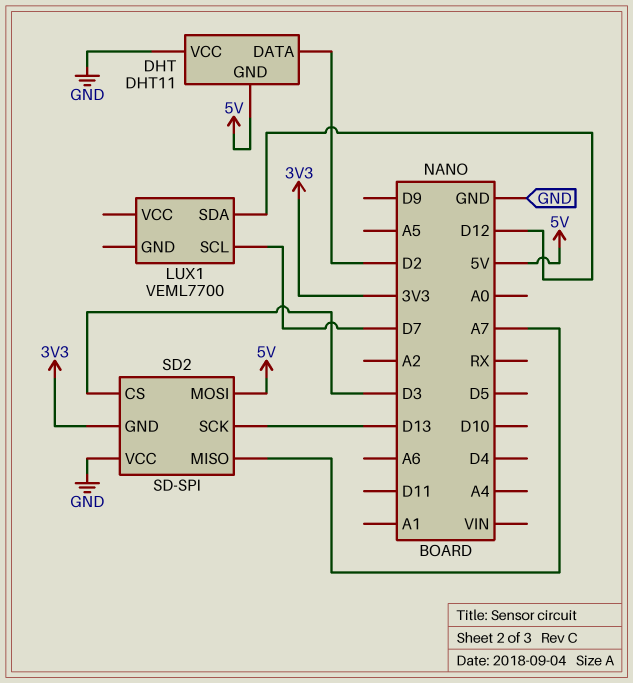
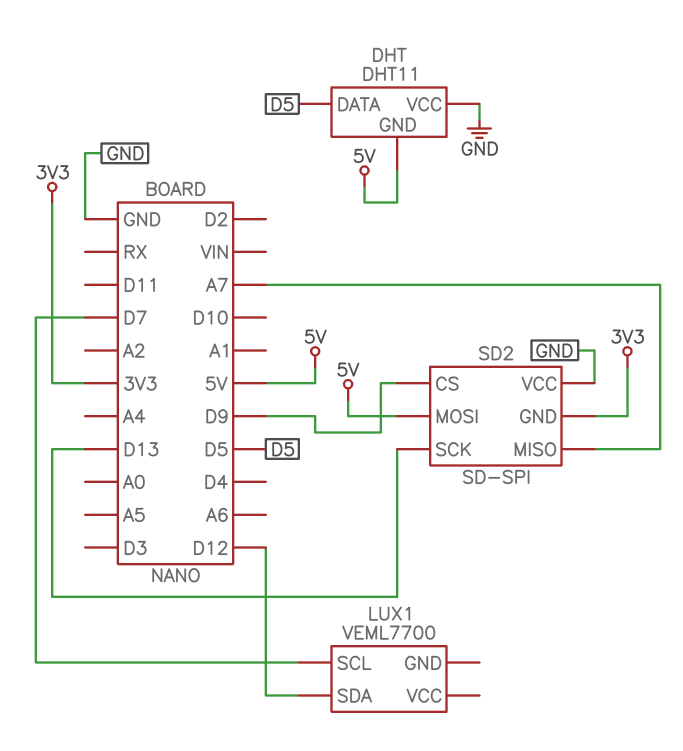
DHT pin DATA: D2 -> D5
SD2 pin CS: D3 -> D9

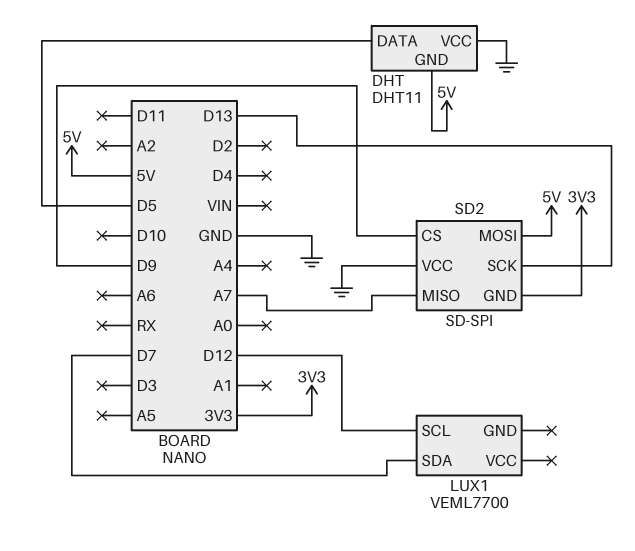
LUX1 pin SCL: D7 -> D12
LUX1 pin SDA: D12 -> D7

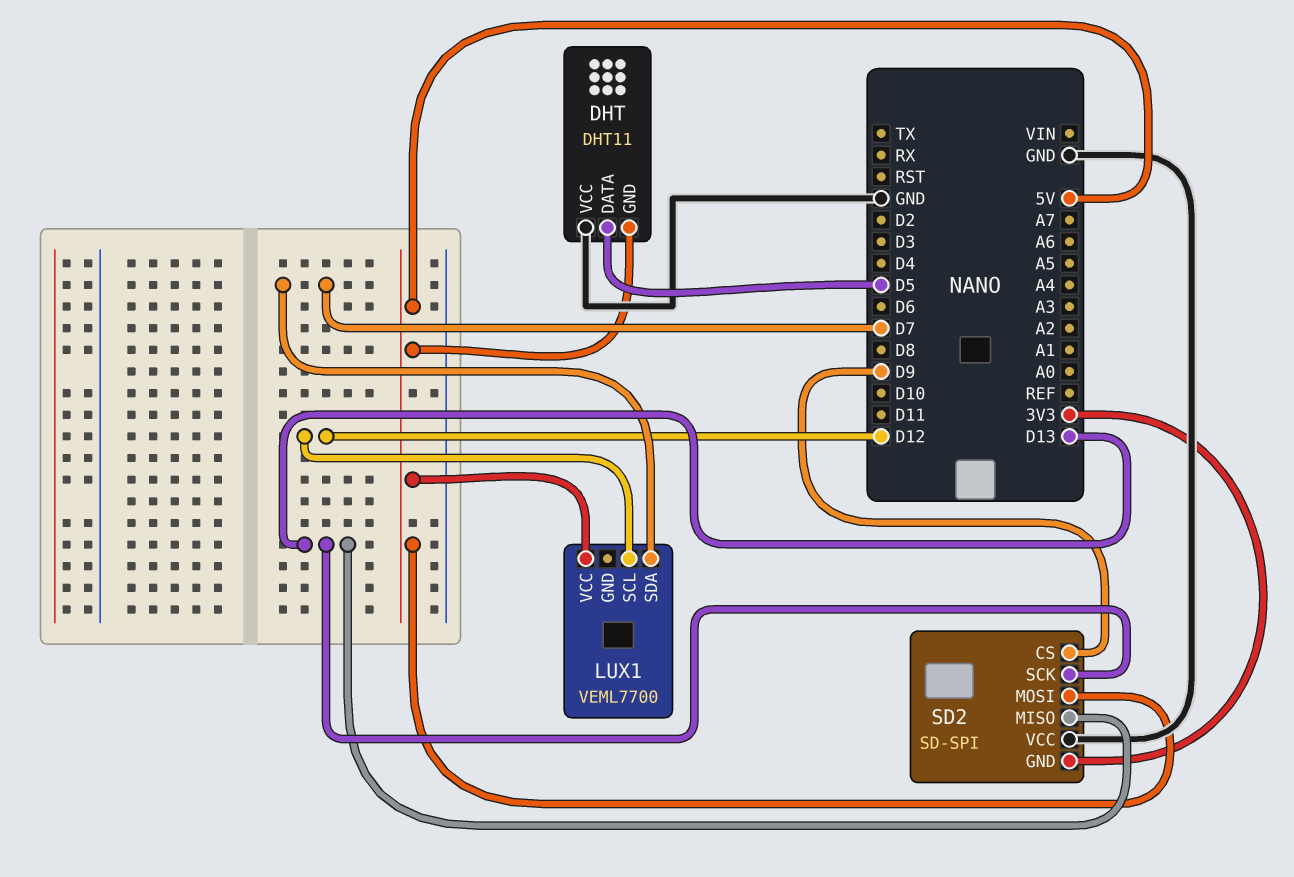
LUX1 pin VCC: none -> 5V
SD2 pin MISO: A7 -> D13

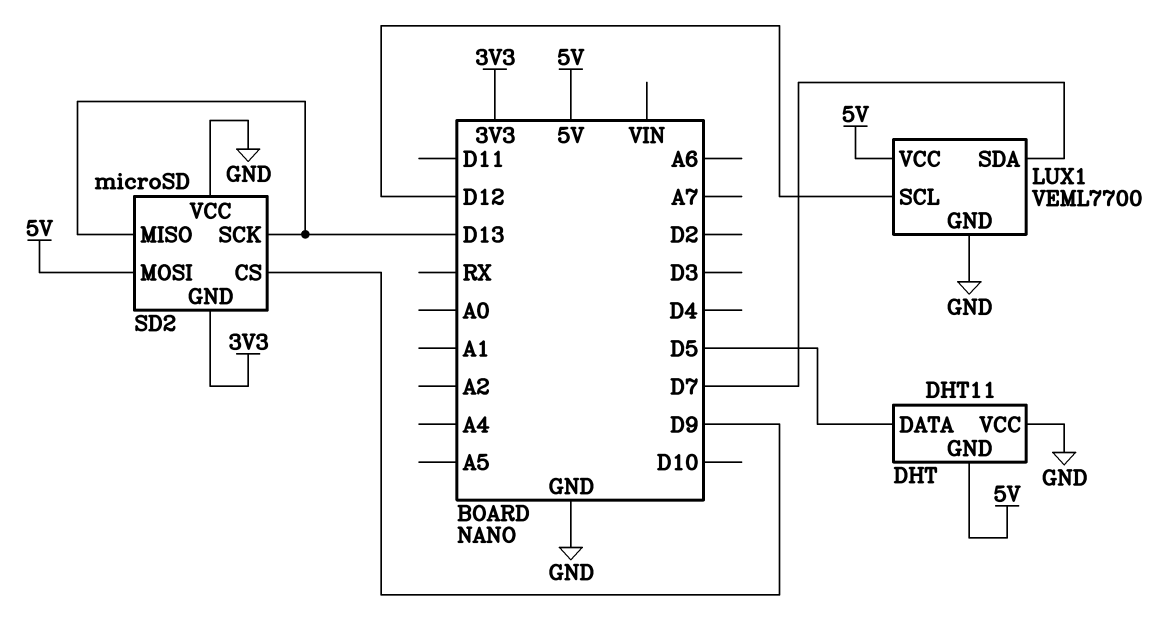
LUX1 pin GND: none -> GND
SD2: SD-SPI -> microSD

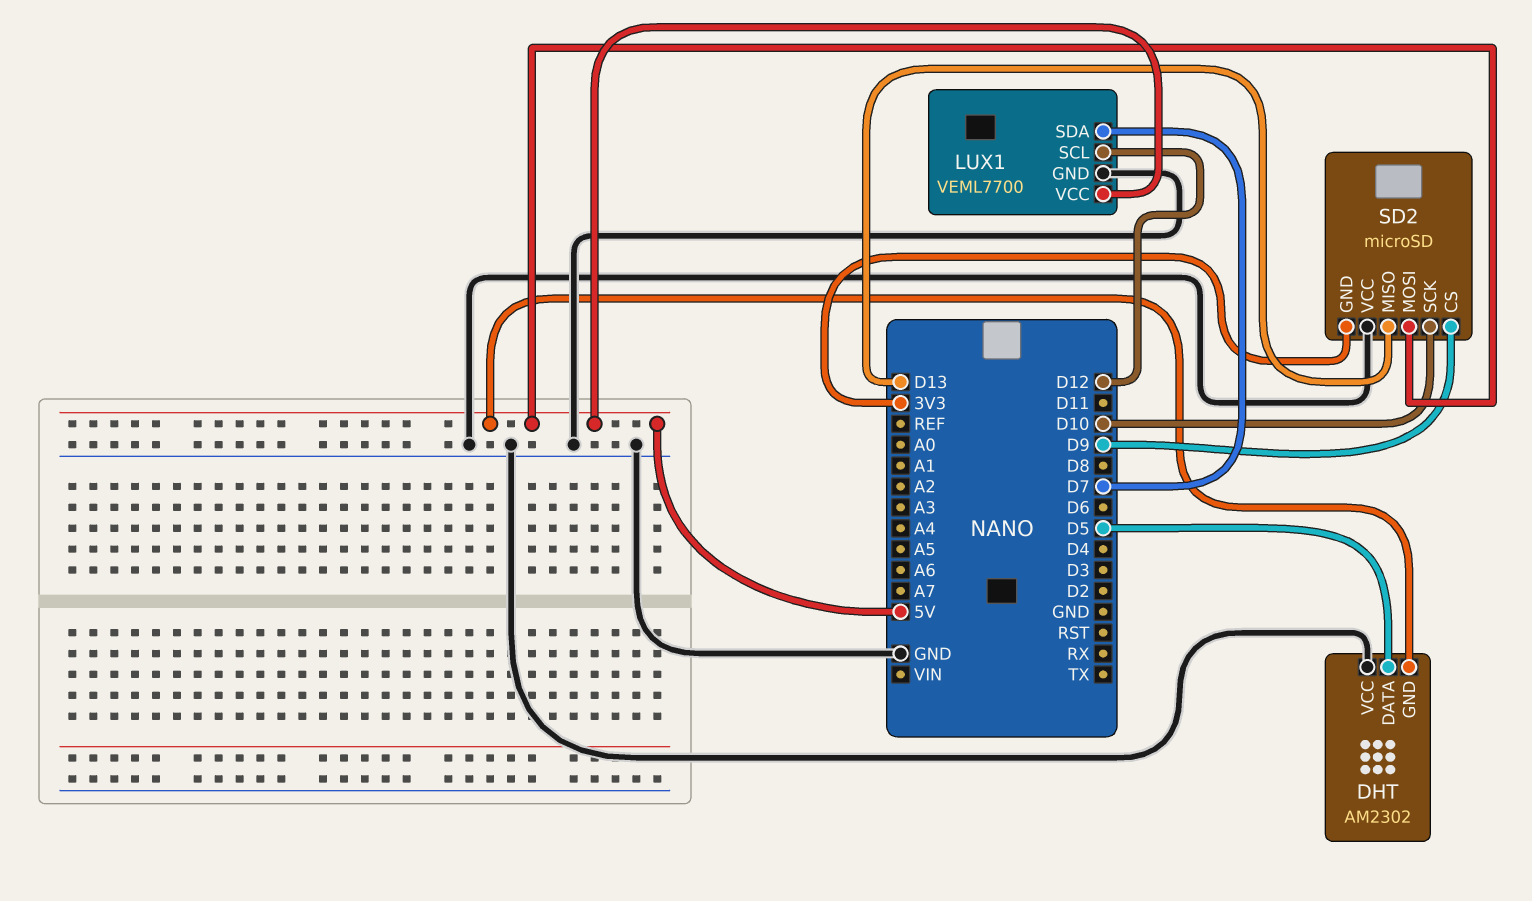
DHT: DHT11 -> AM2302
SD2 pin SCK: D13 -> D10

